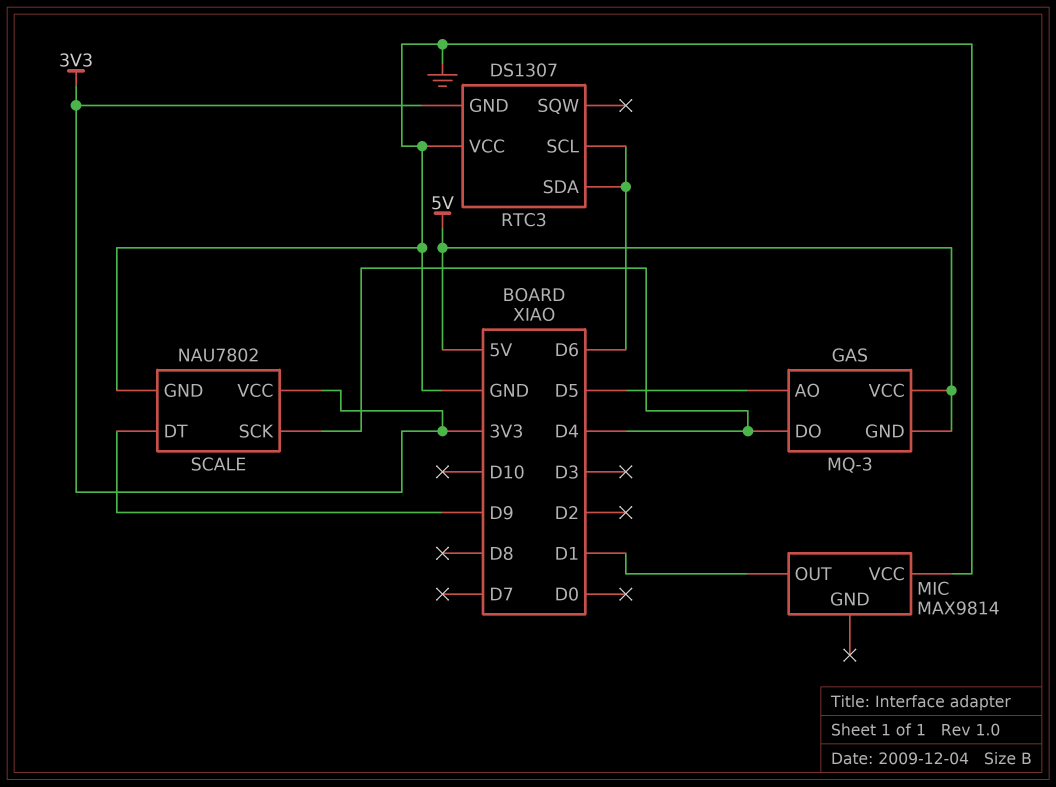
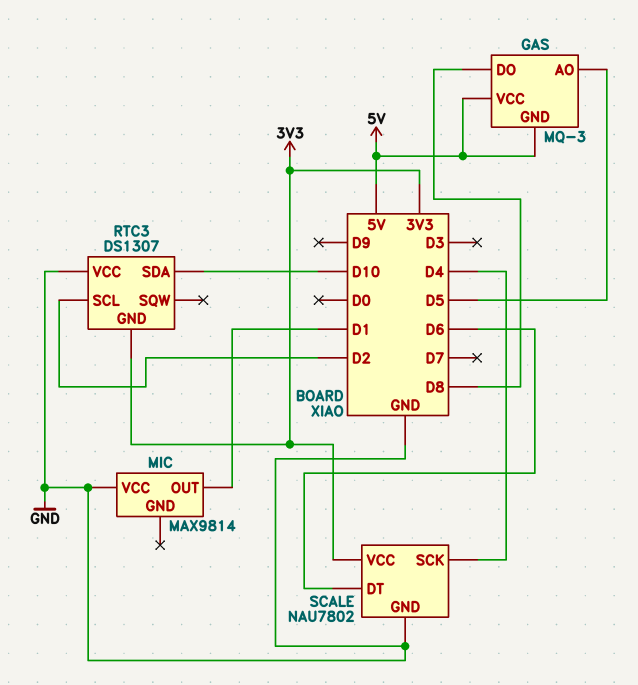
GAS pin DO: D4 -> D8
RTC3 pin SCL: D6 -> D2
RTC3 pin SDA: D6 -> D10
SCALE pin DT: D9 -> D6

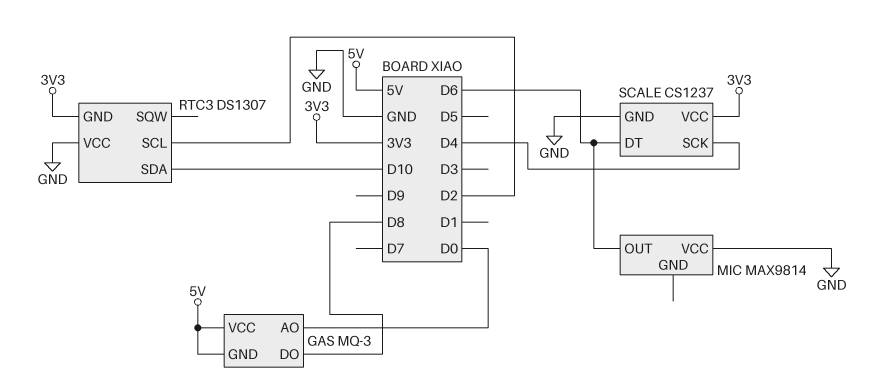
GAS pin AO: D5 -> D0
MIC pin OUT: D1 -> D6
SCALE: NAU7802 -> CS1237

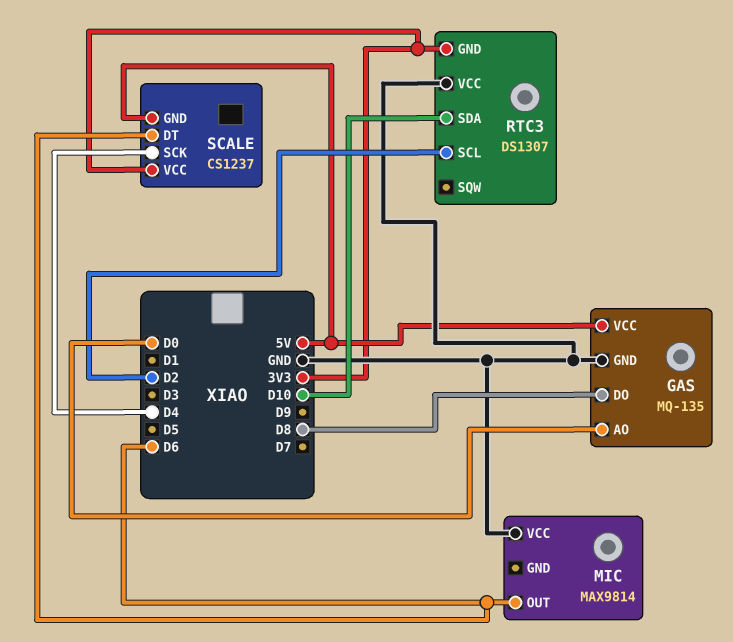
GAS: MQ-3 -> MQ-135
GAS pin GND: 5V -> GND
SCALE pin GND: GND -> 5V

